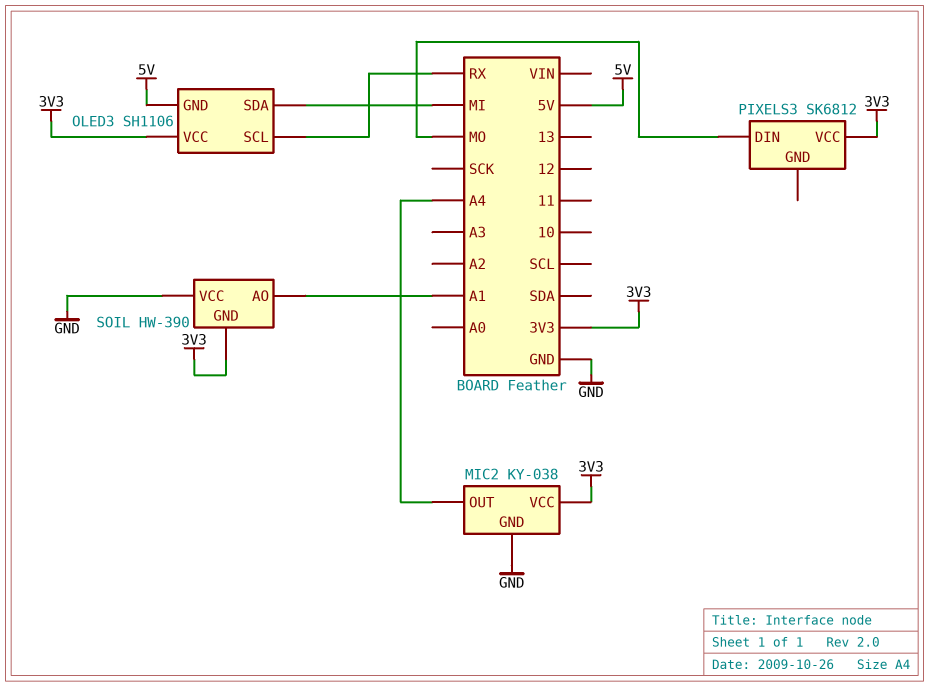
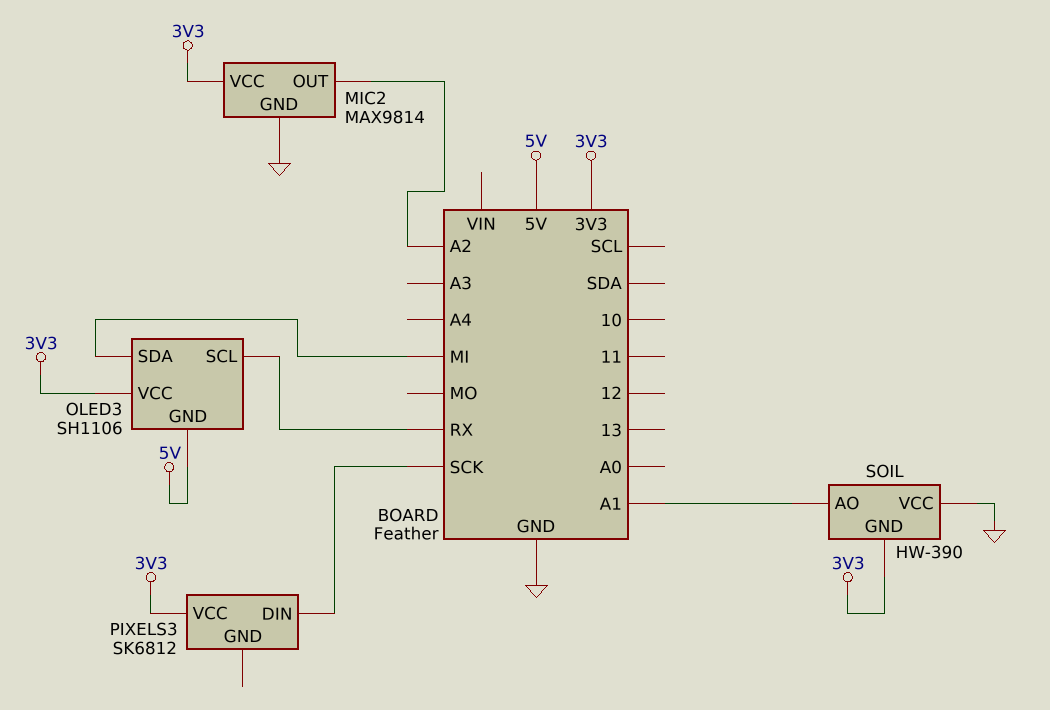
MIC2: KY-038 -> MAX9814
MIC2 pin OUT: A4 -> A2
PIXELS3 pin DIN: MO -> SCK

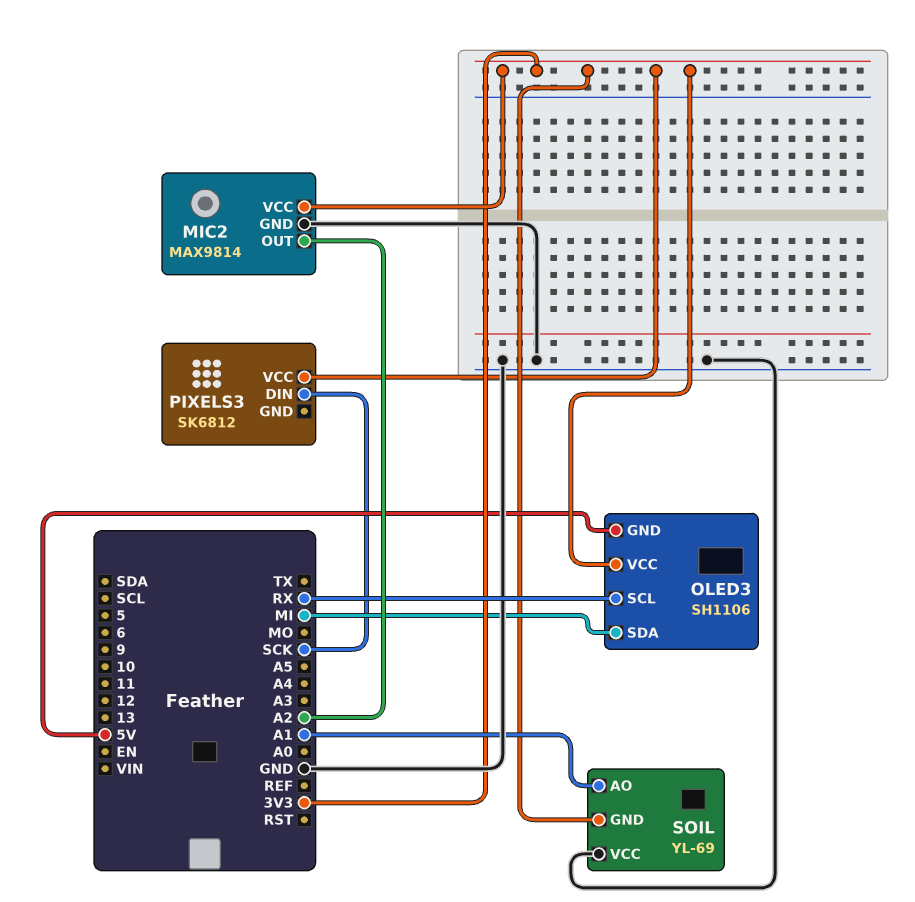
SOIL: HW-390 -> YL-69

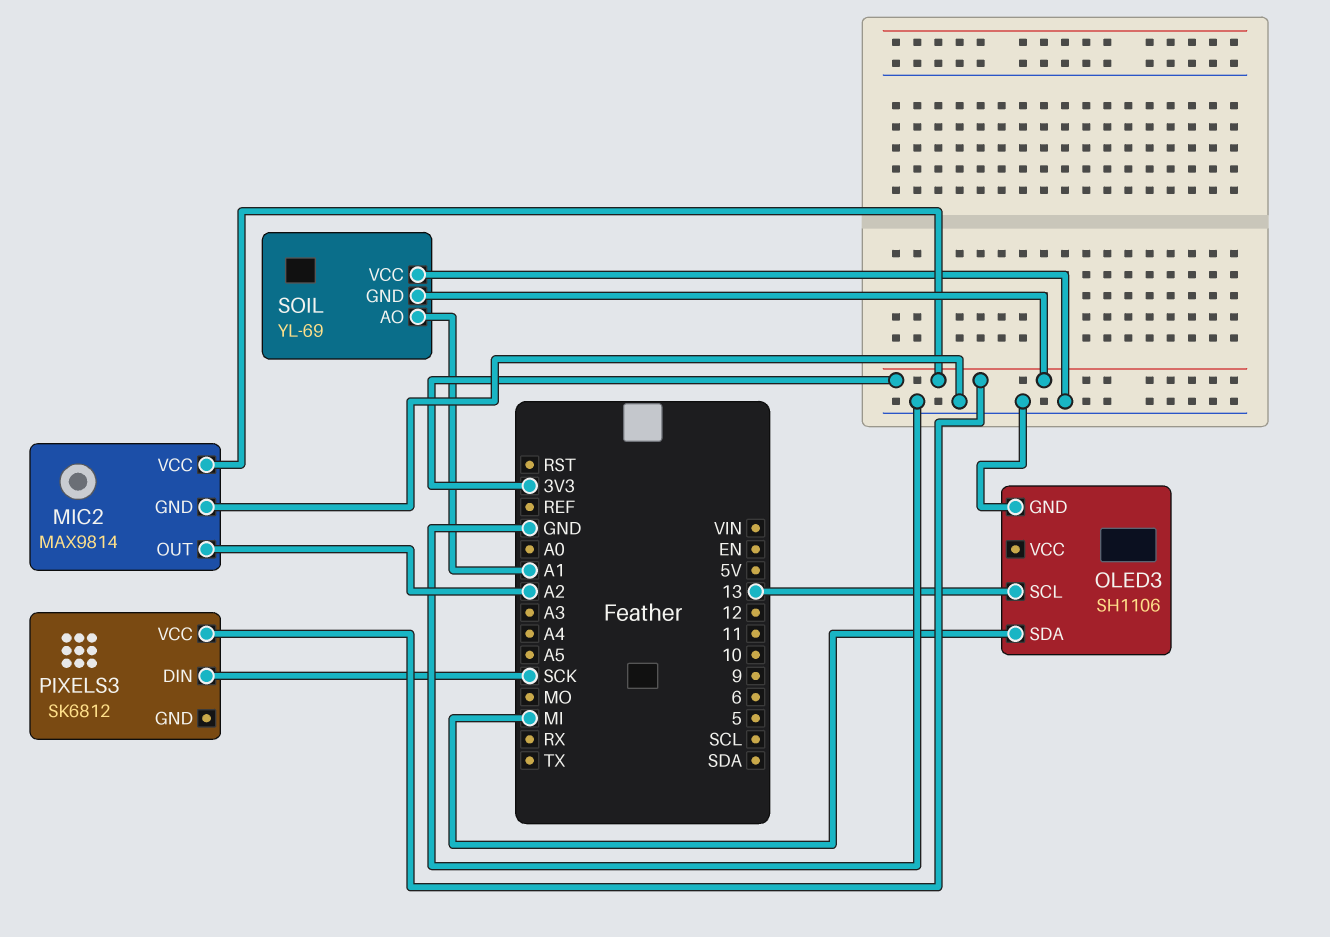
OLED3 pin GND: 5V -> GND
OLED3 pin SCL: RX -> 13
OLED3 pin VCC: 3V3 -> none

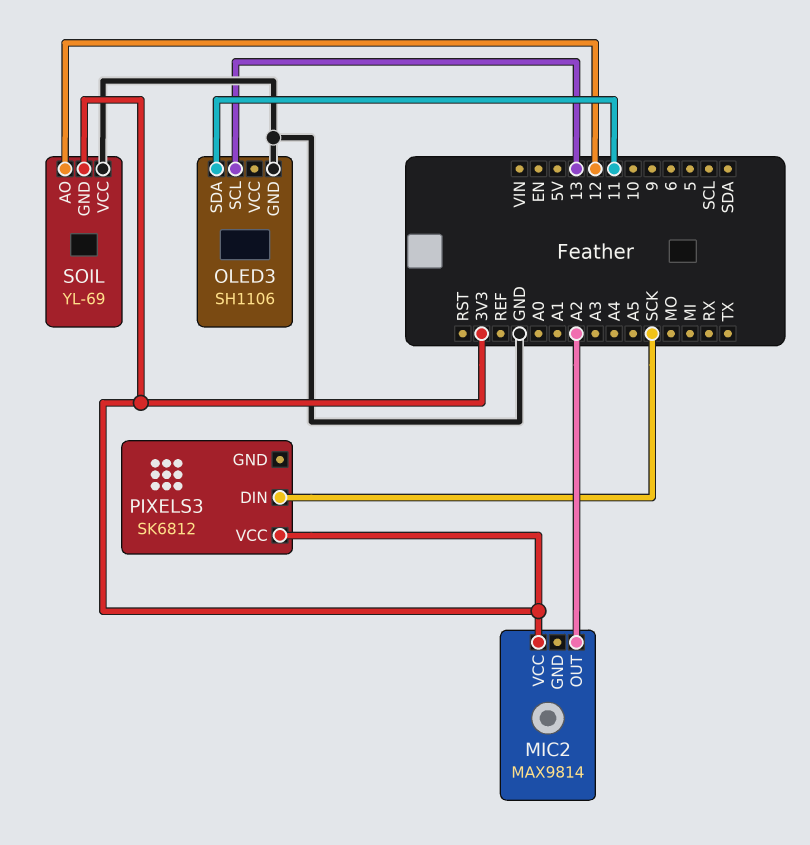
MIC2 pin GND: GND -> none
OLED3 pin SDA: MI -> 11
SOIL pin AO: A1 -> 12

